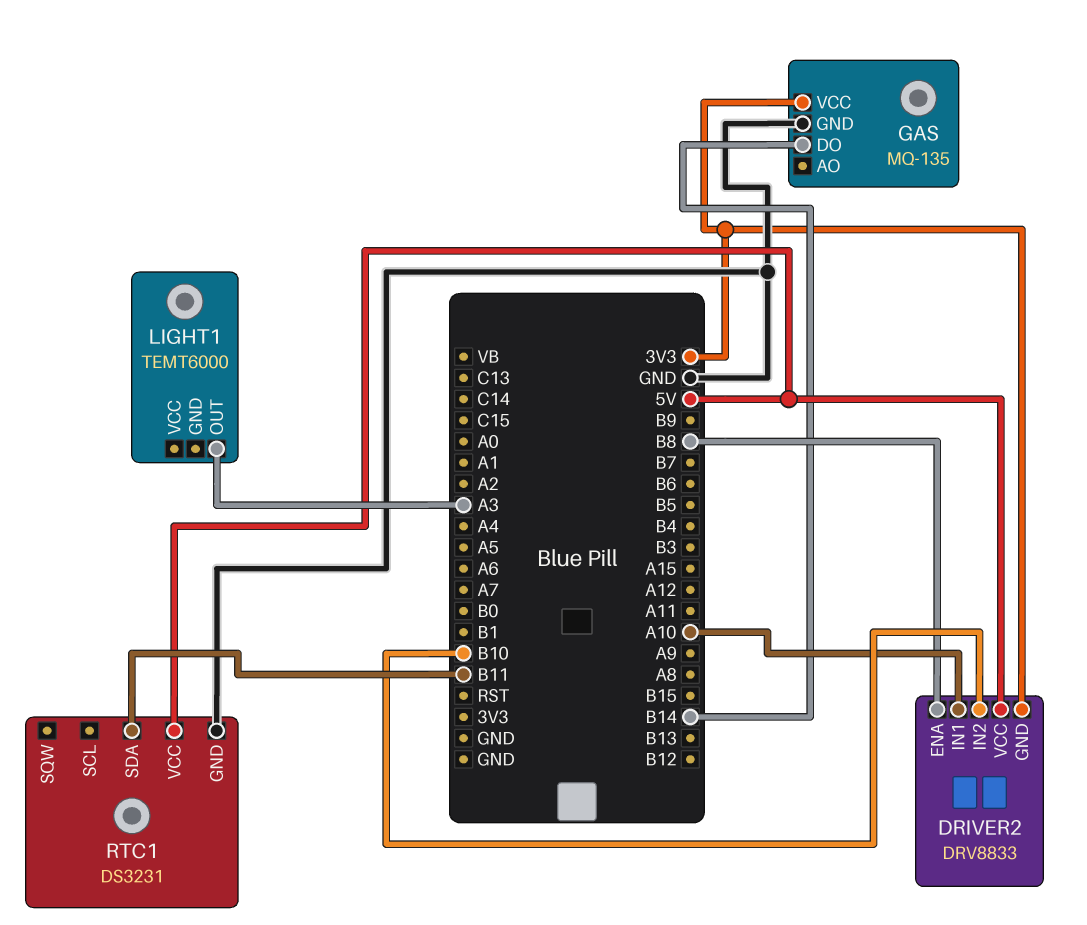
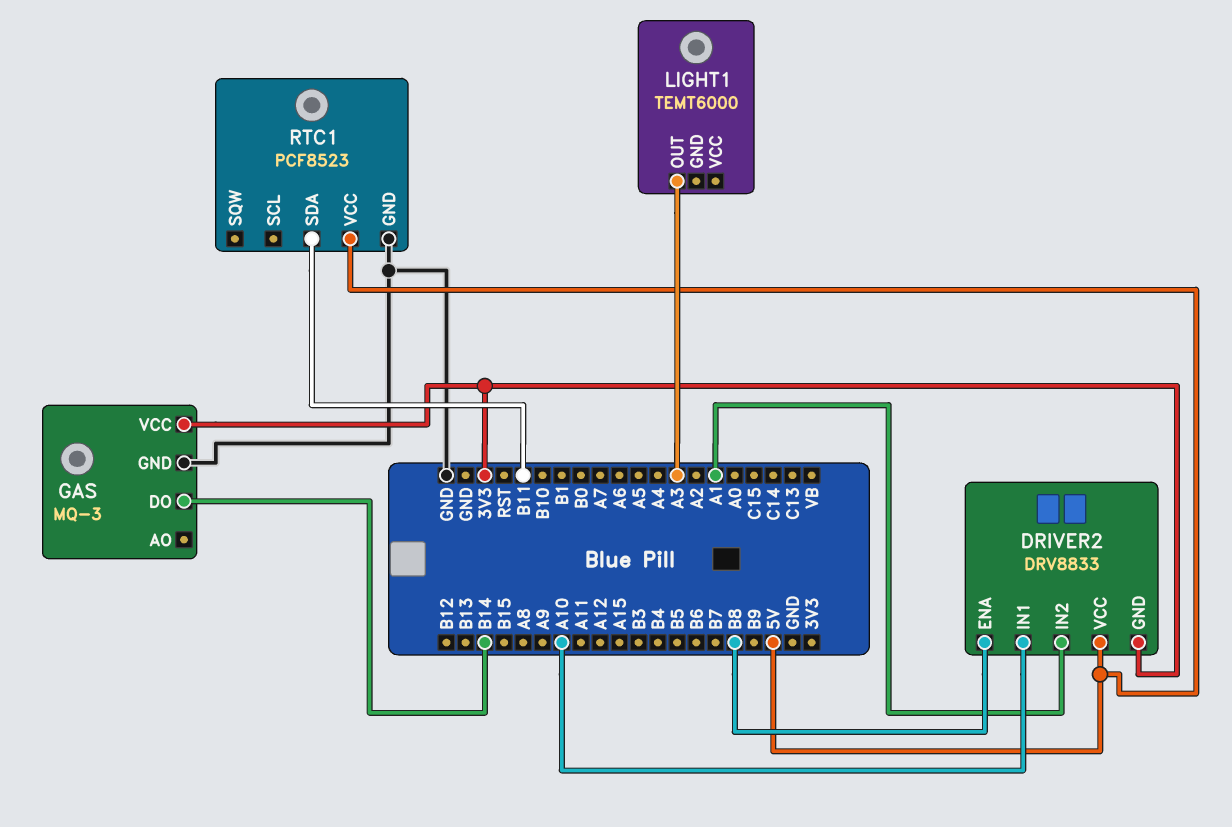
DRIVER2 pin IN2: B10 -> A1
GAS: MQ-135 -> MQ-3
RTC1: DS3231 -> PCF8523

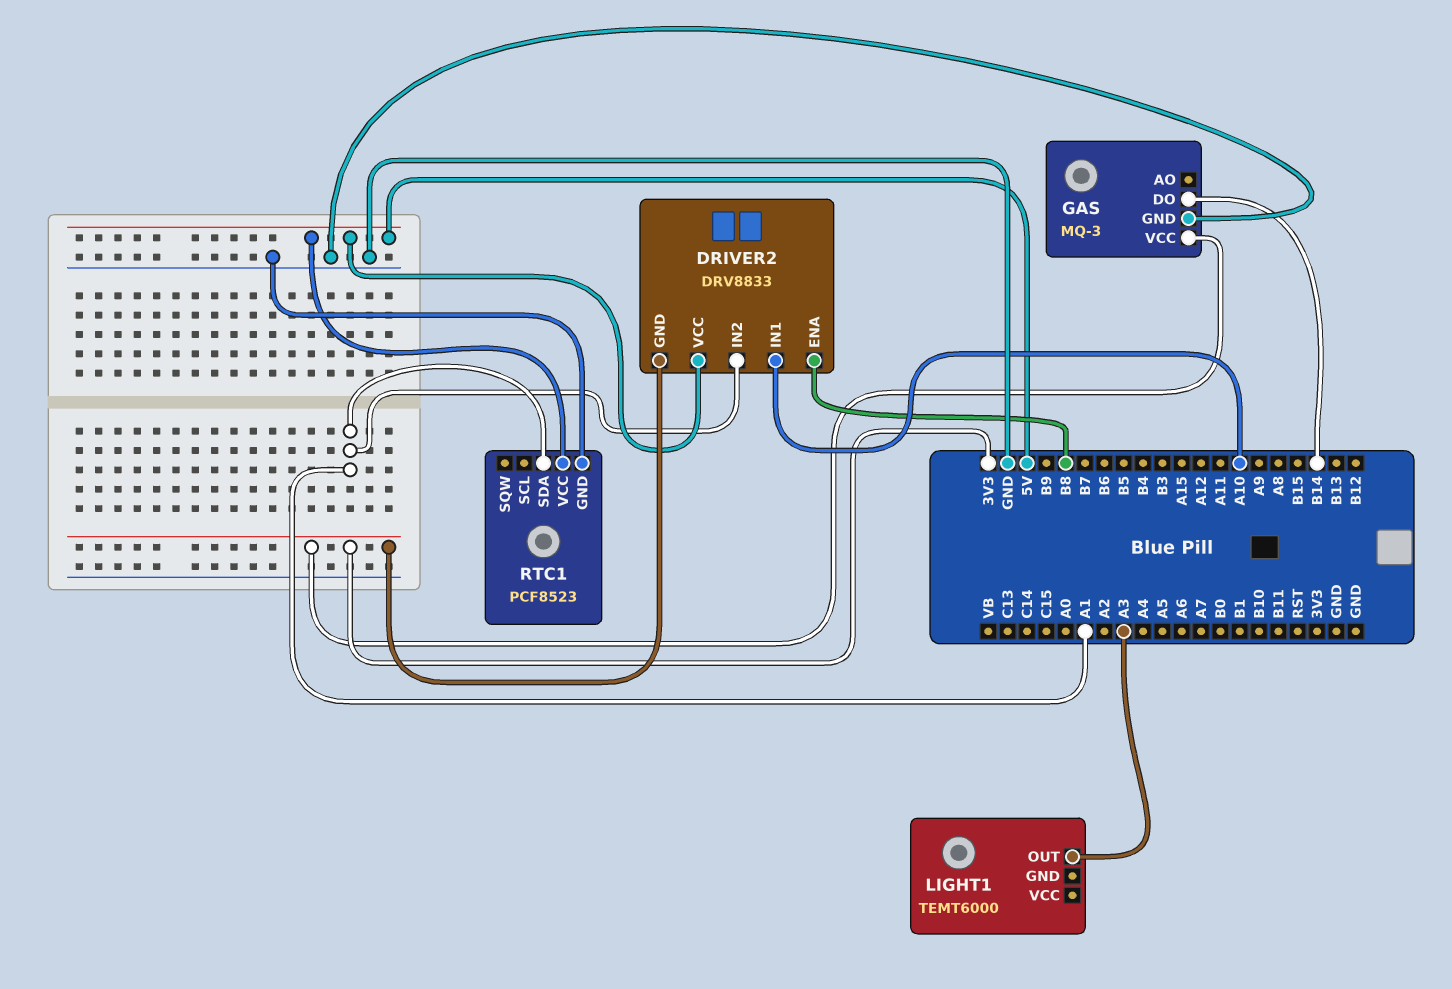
RTC1 pin SDA: B11 -> A1

